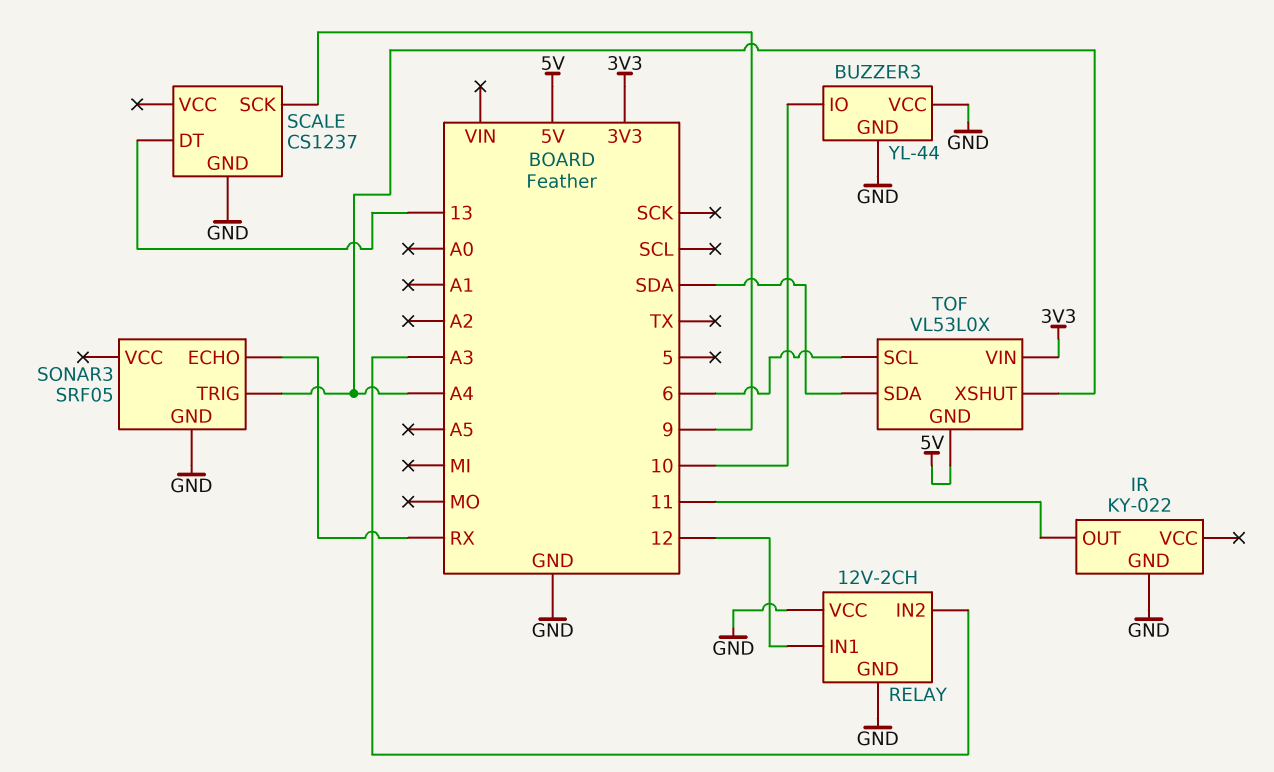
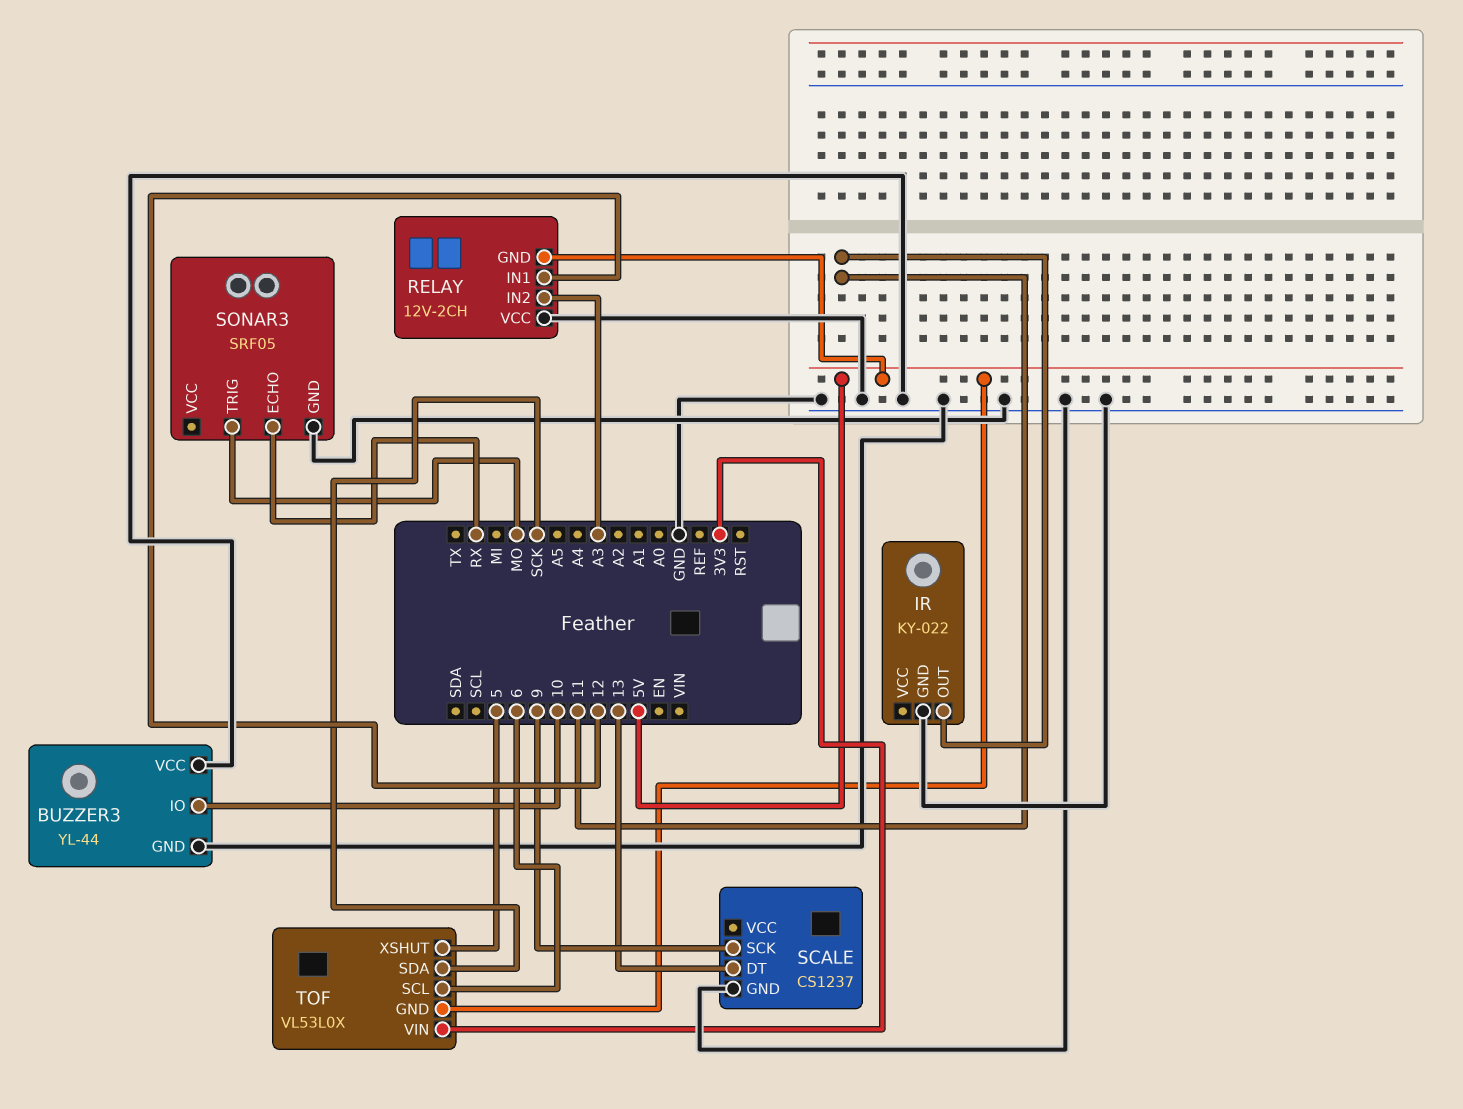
RELAY pin GND: GND -> 5V
SONAR3 pin TRIG: A4 -> MO
TOF pin SDA: SDA -> SCK
TOF pin XSHUT: A4 -> 5

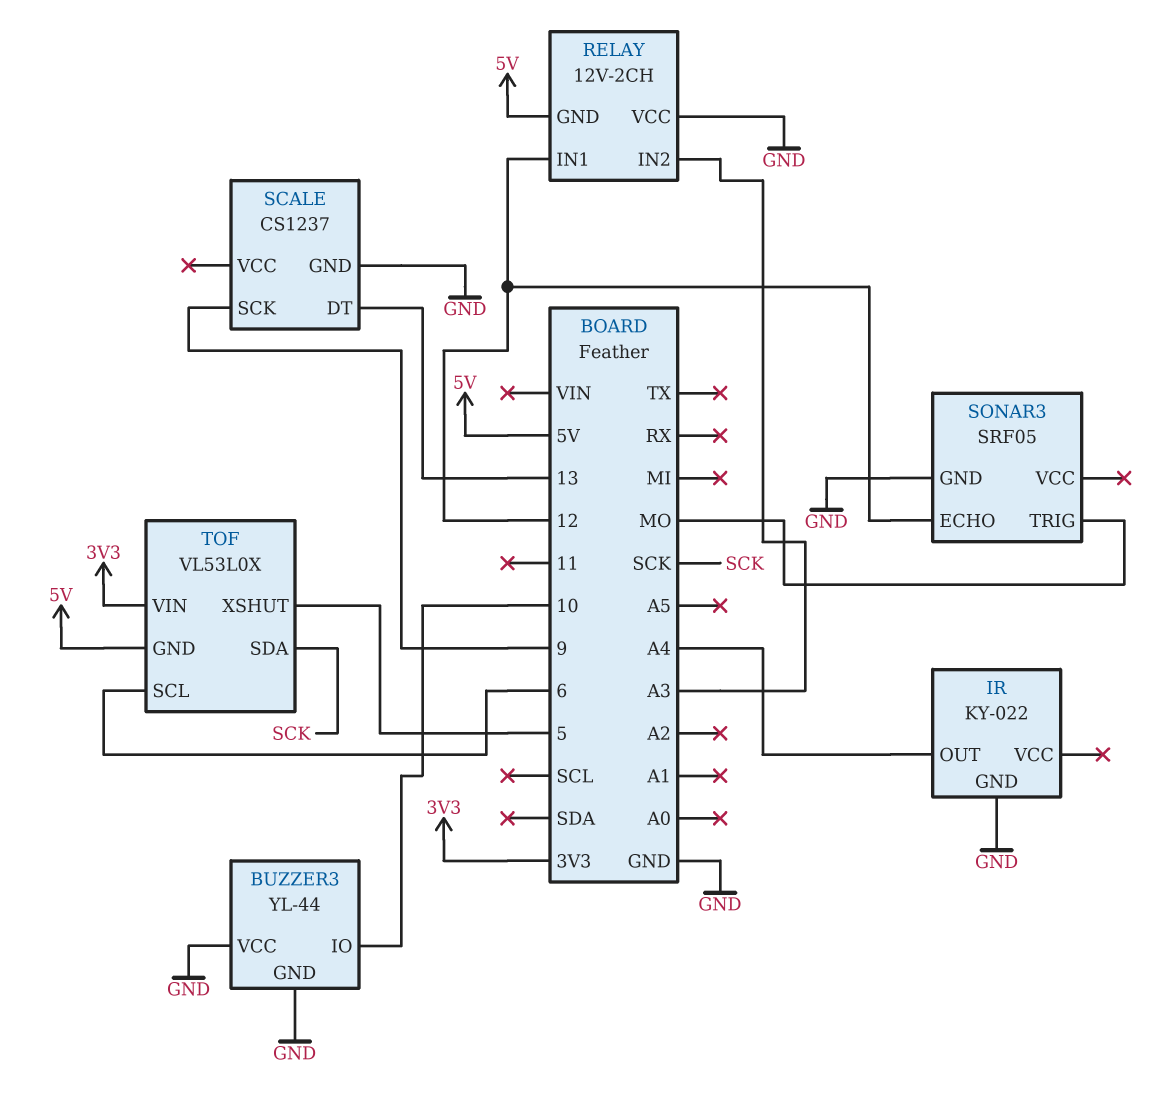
IR pin OUT: 11 -> A4
SONAR3 pin ECHO: RX -> 12

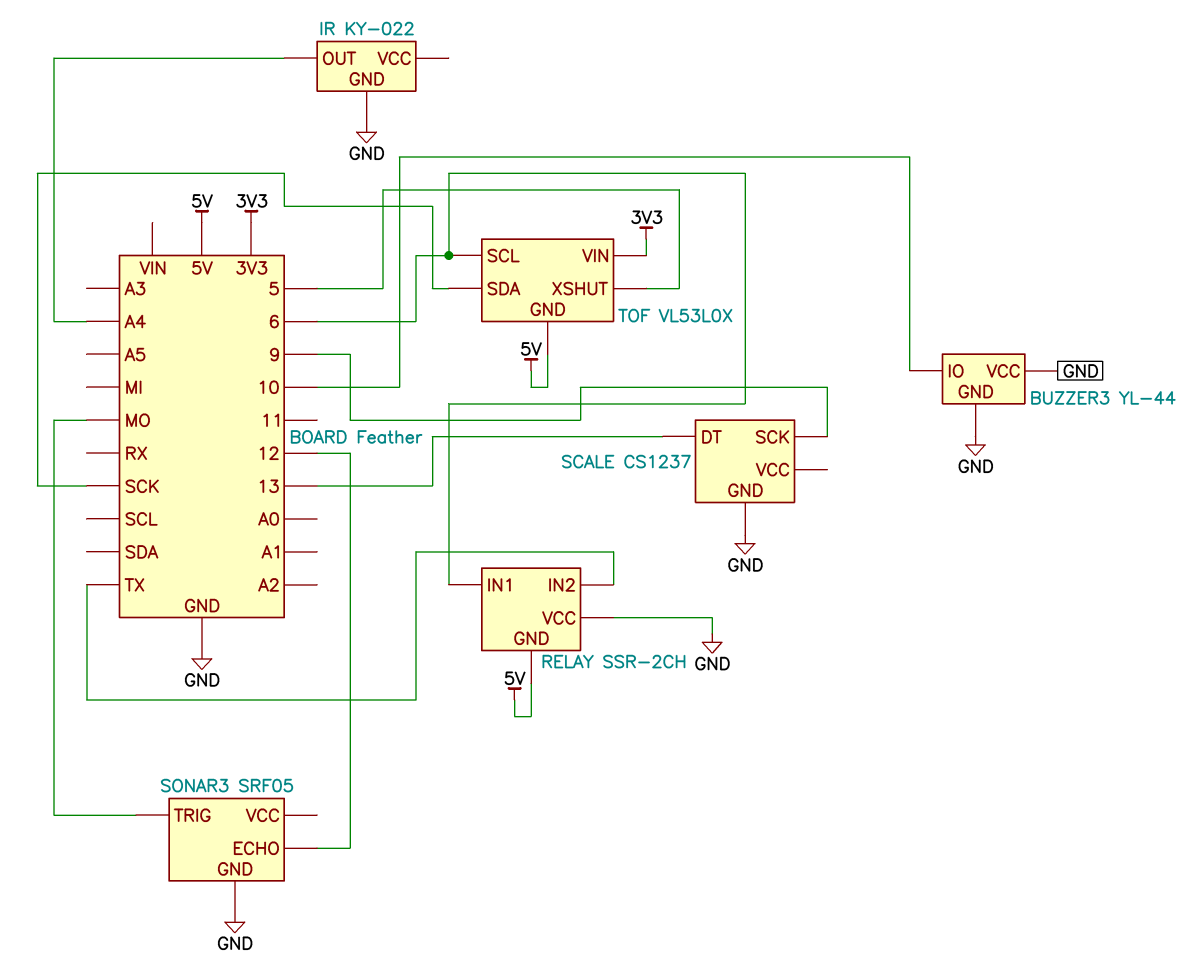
RELAY: 12V-2CH -> SSR-2CH
RELAY pin IN1: 12 -> 6
RELAY pin IN2: A3 -> TX

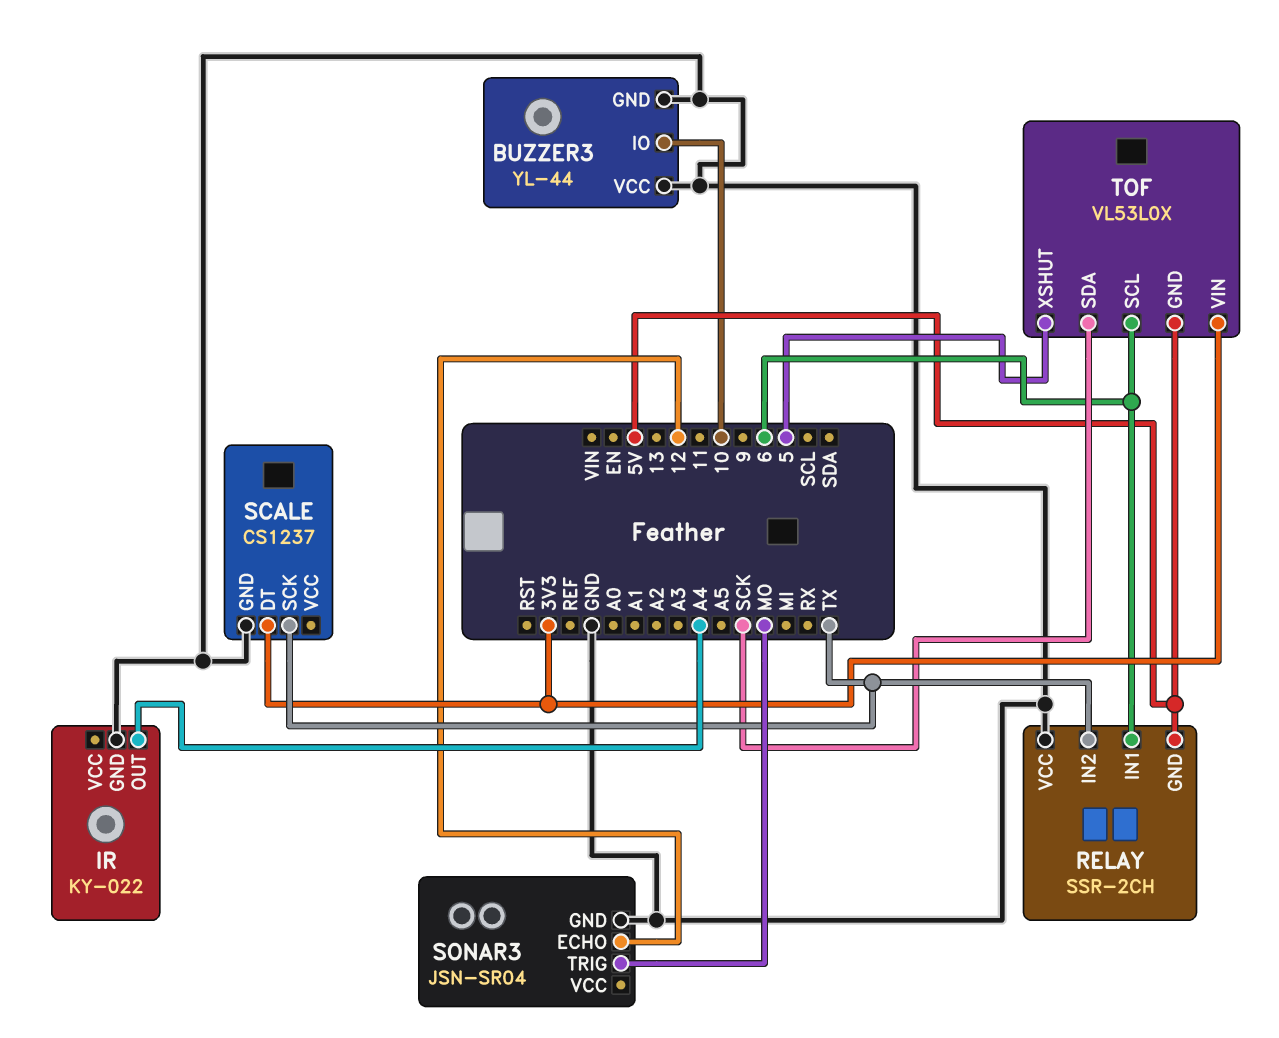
SCALE pin DT: 13 -> 3V3
SCALE pin SCK: 9 -> TX
SONAR3: SRF05 -> JSN-SR04

